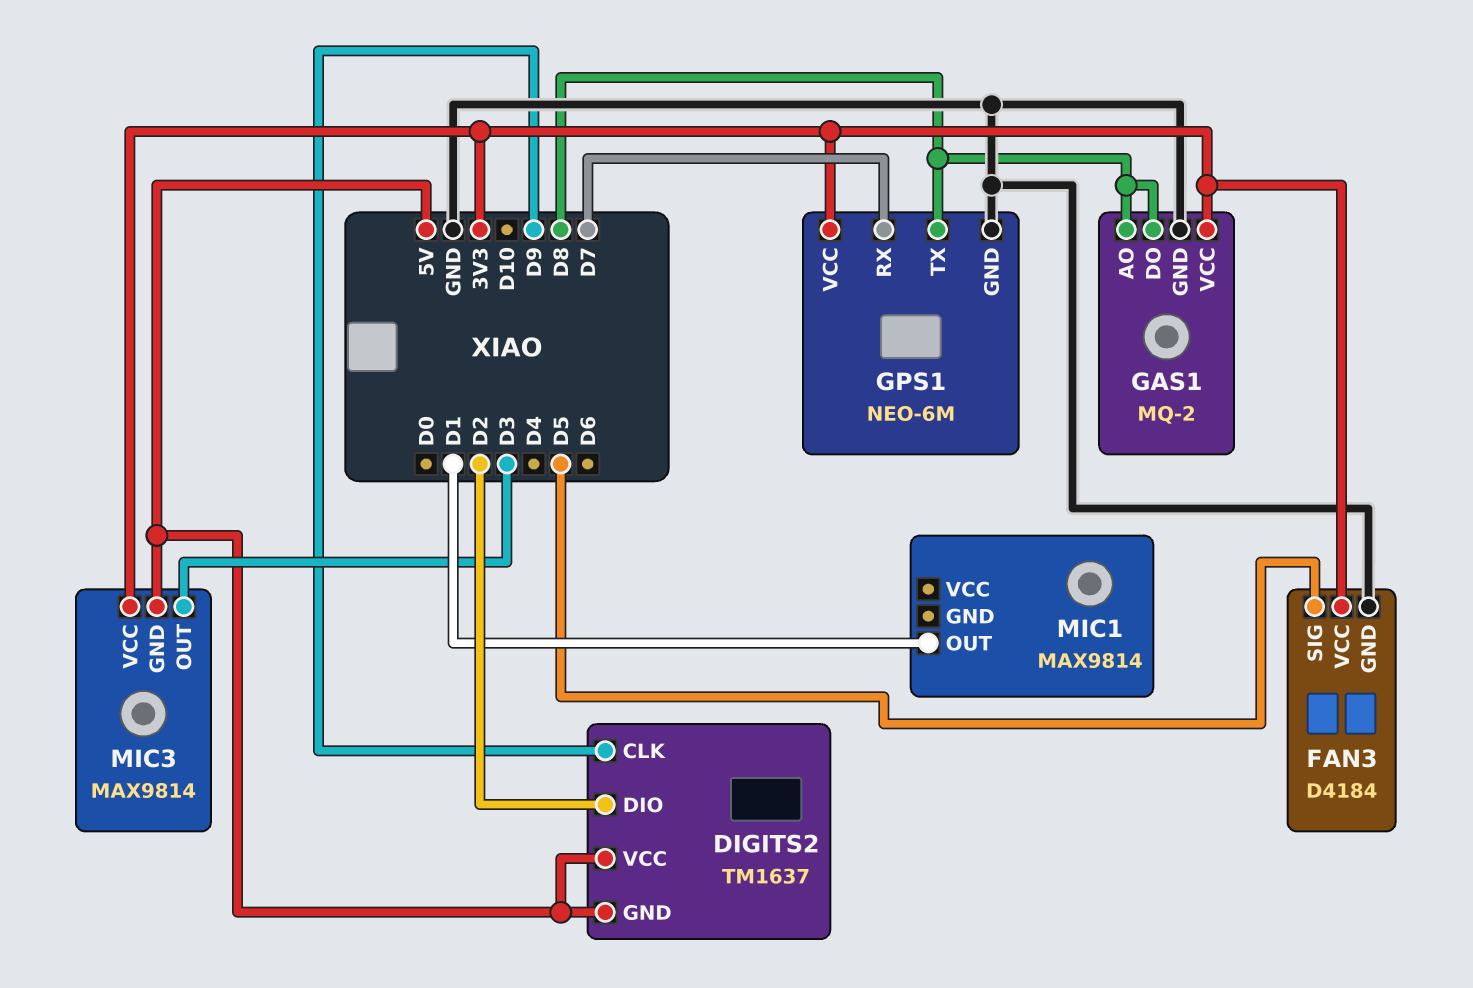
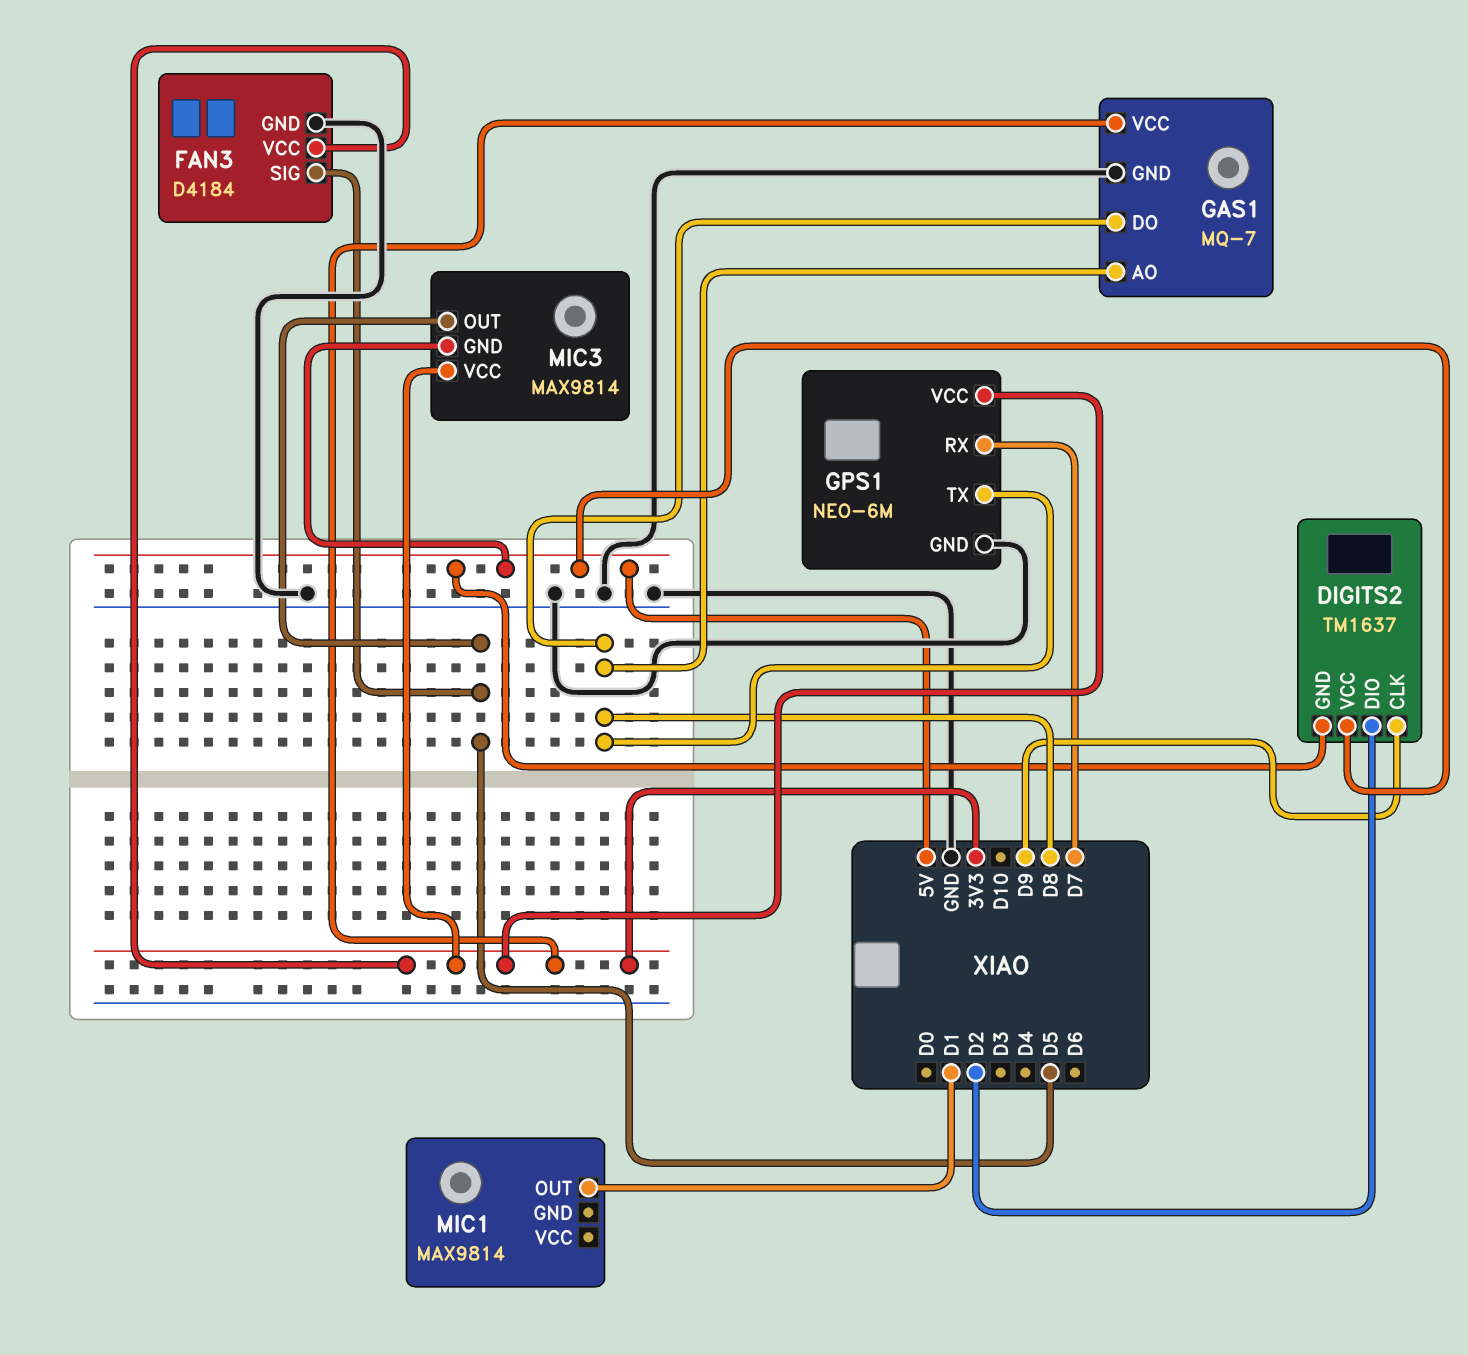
GAS1: MQ-2 -> MQ-7
MIC3 pin OUT: D3 -> D5

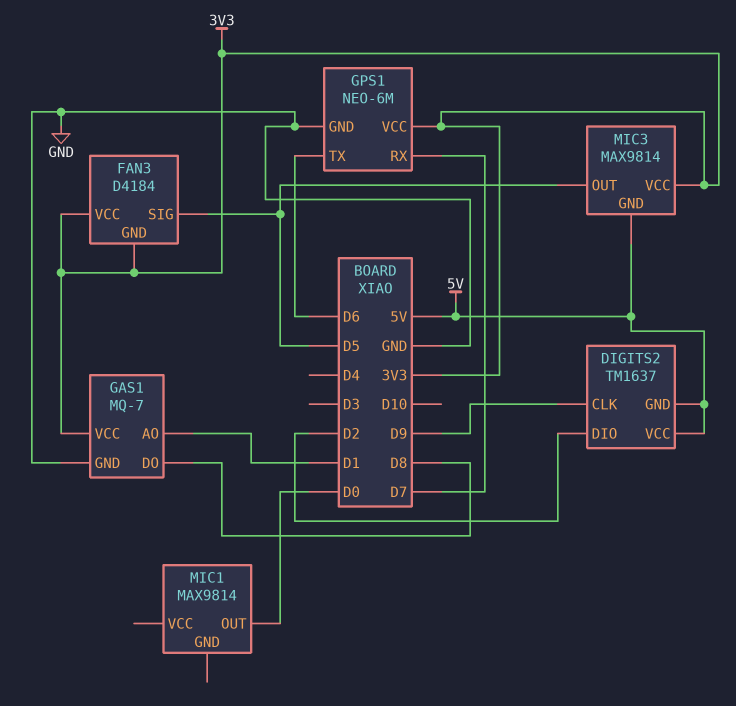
FAN3 pin GND: GND -> 3V3
GAS1 pin AO: D8 -> D1
GPS1 pin TX: D8 -> D6
MIC1 pin OUT: D1 -> D0

